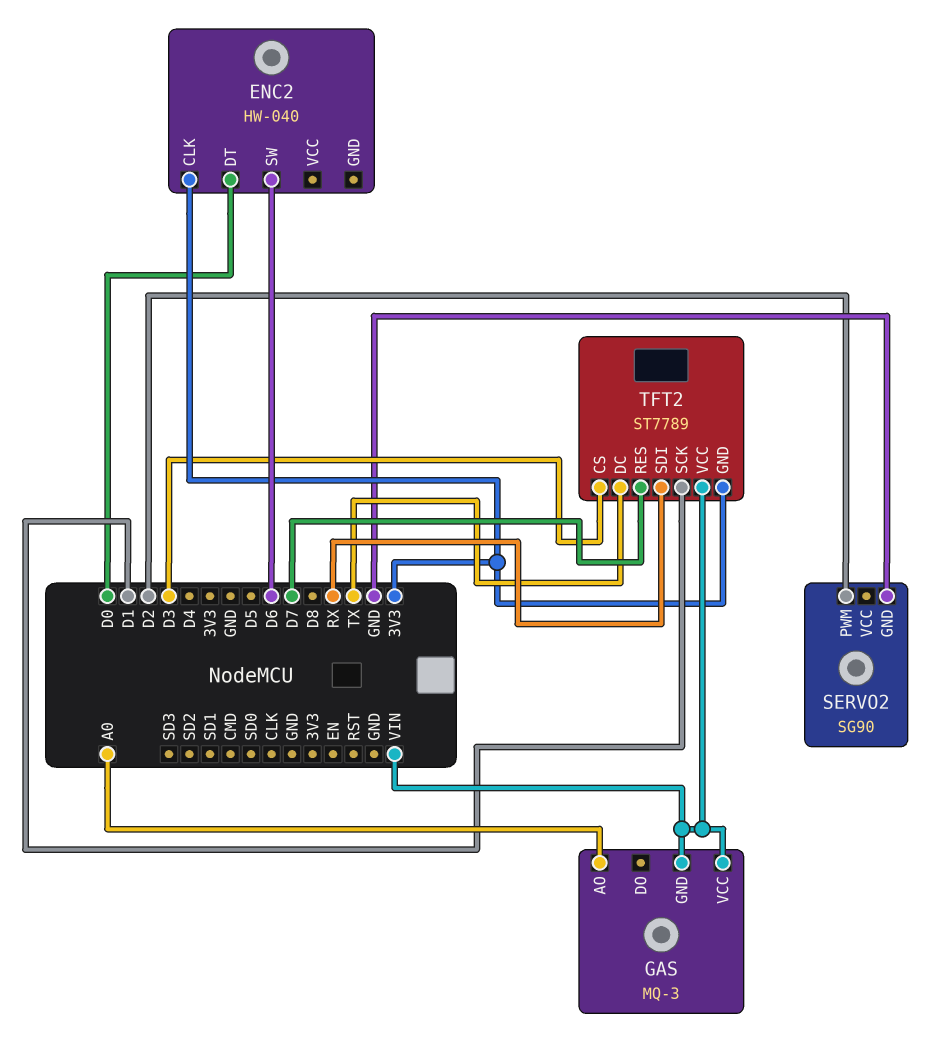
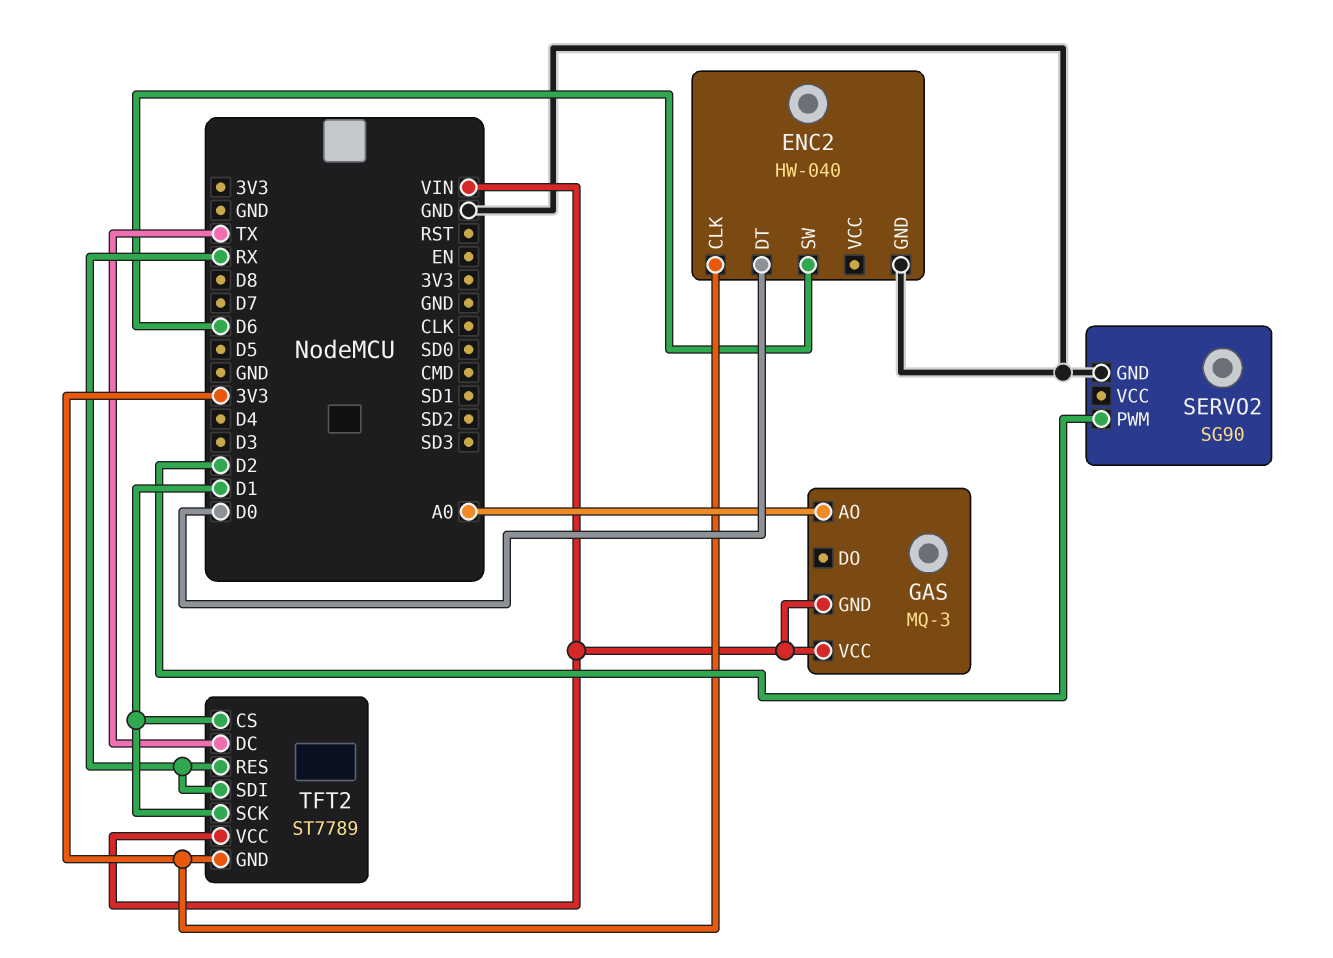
ENC2 pin GND: none -> GND
TFT2 pin CS: D3 -> D1
TFT2 pin RES: D7 -> RX

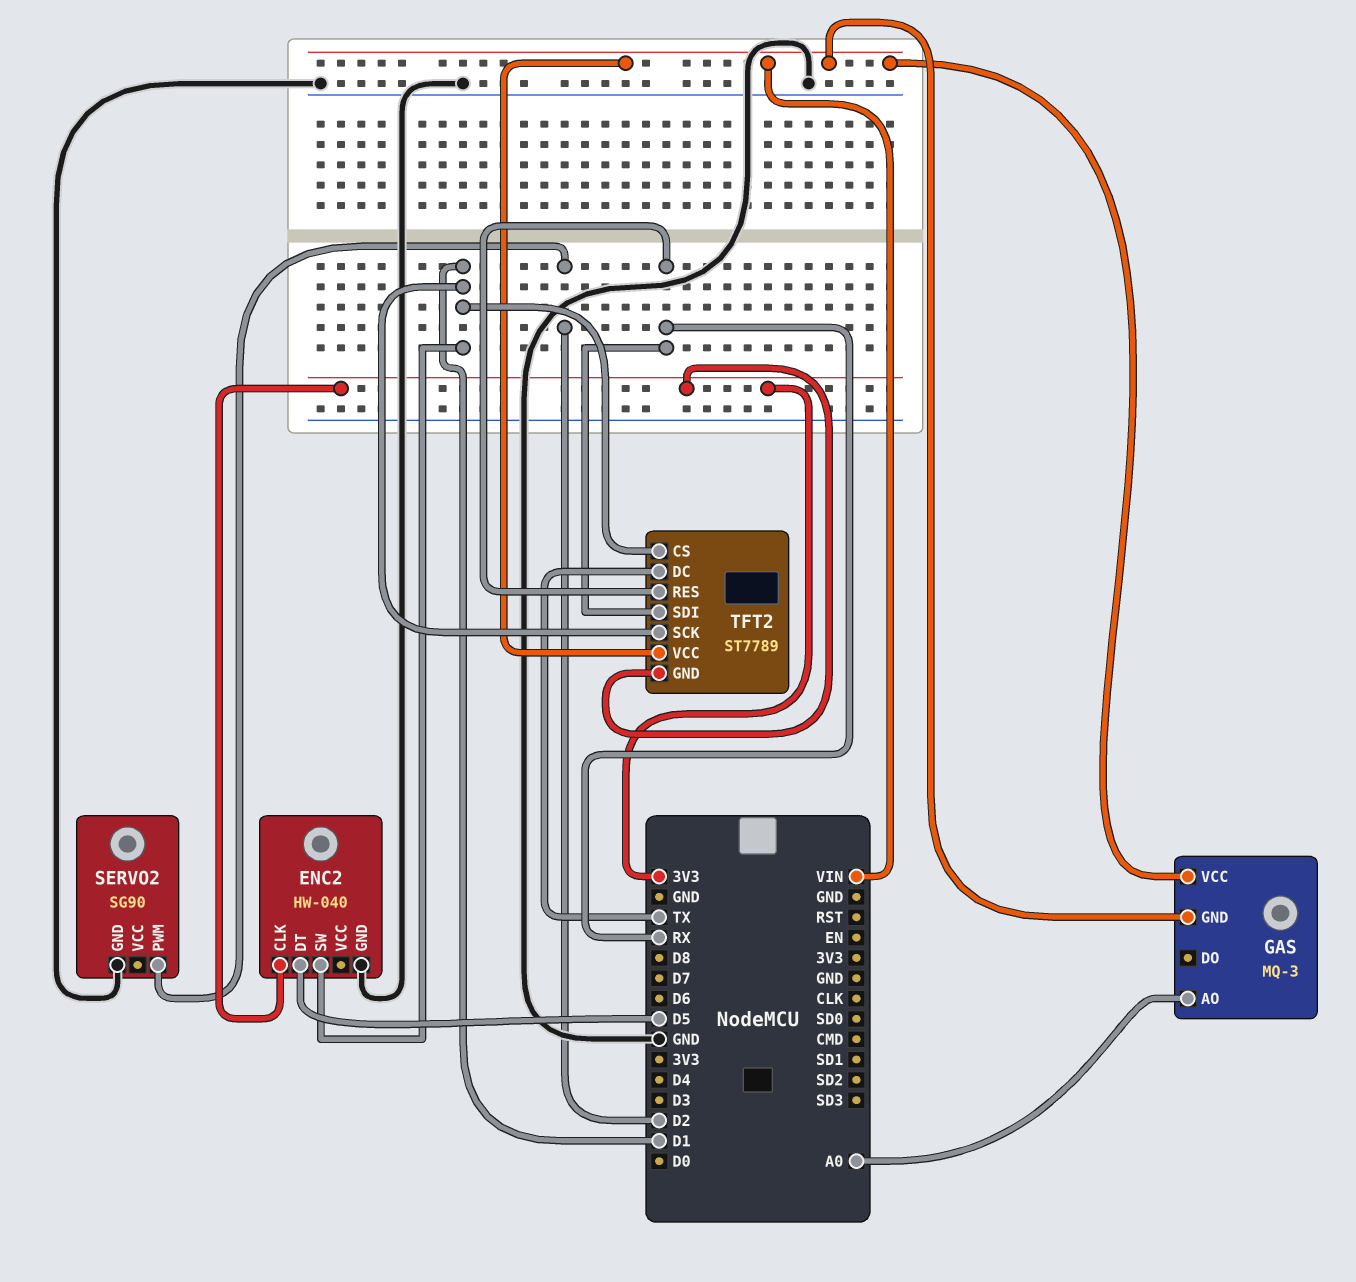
ENC2 pin DT: D0 -> D5
ENC2 pin SW: D6 -> D1

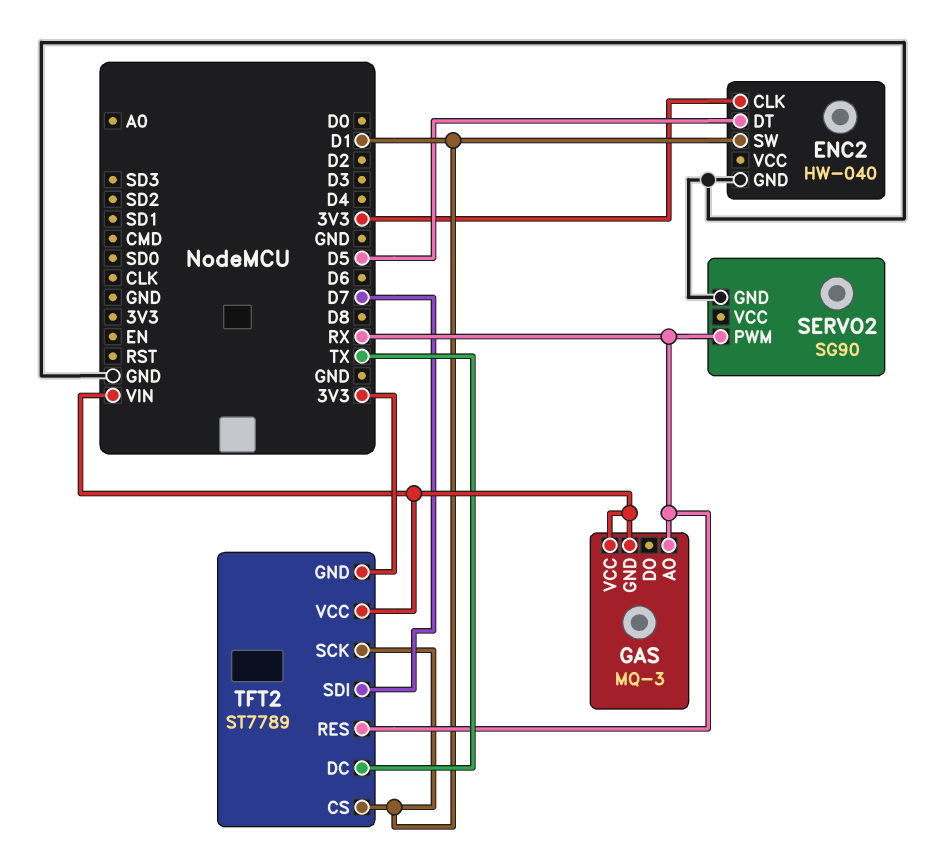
GAS pin AO: A0 -> RX
SERVO2 pin PWM: D2 -> RX
TFT2 pin SDI: RX -> D7

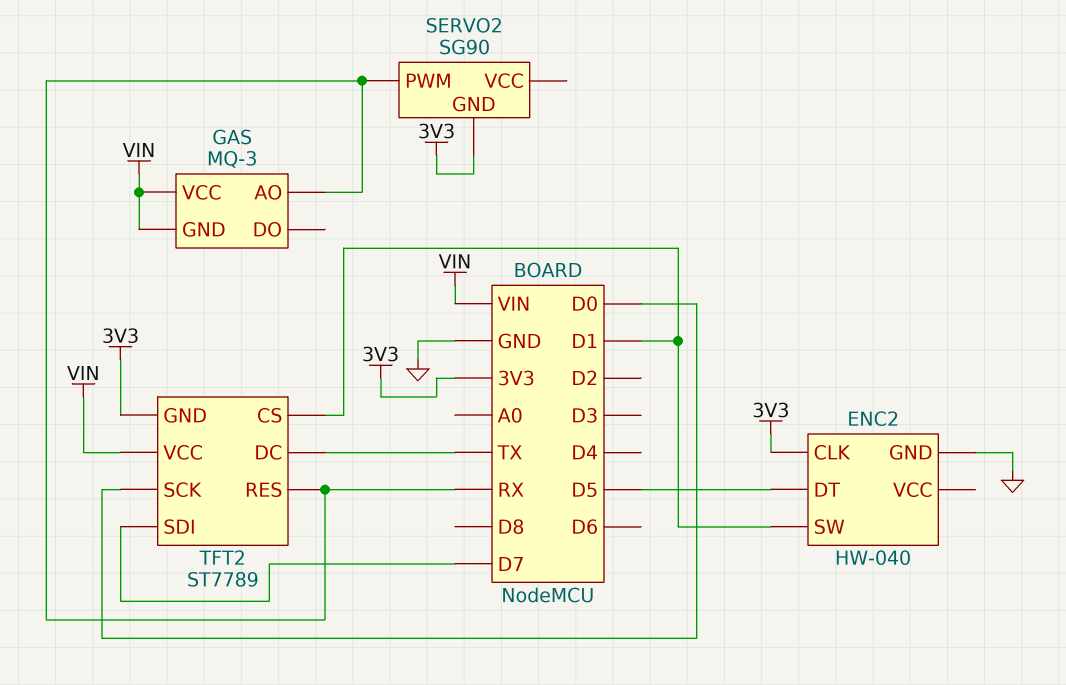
SERVO2 pin GND: GND -> 3V3
TFT2 pin SCK: D1 -> D0

